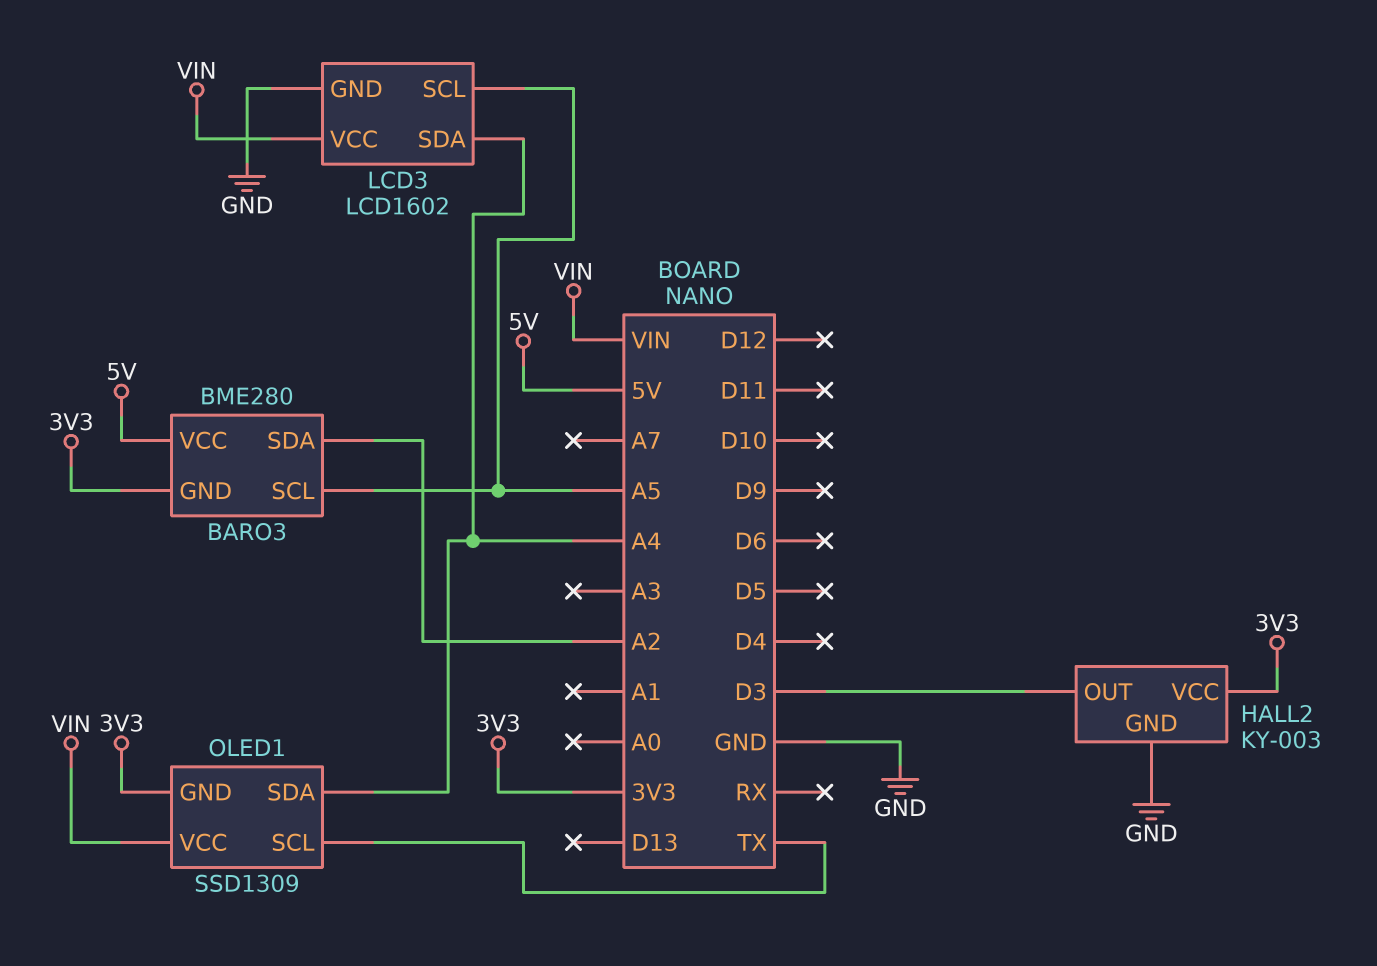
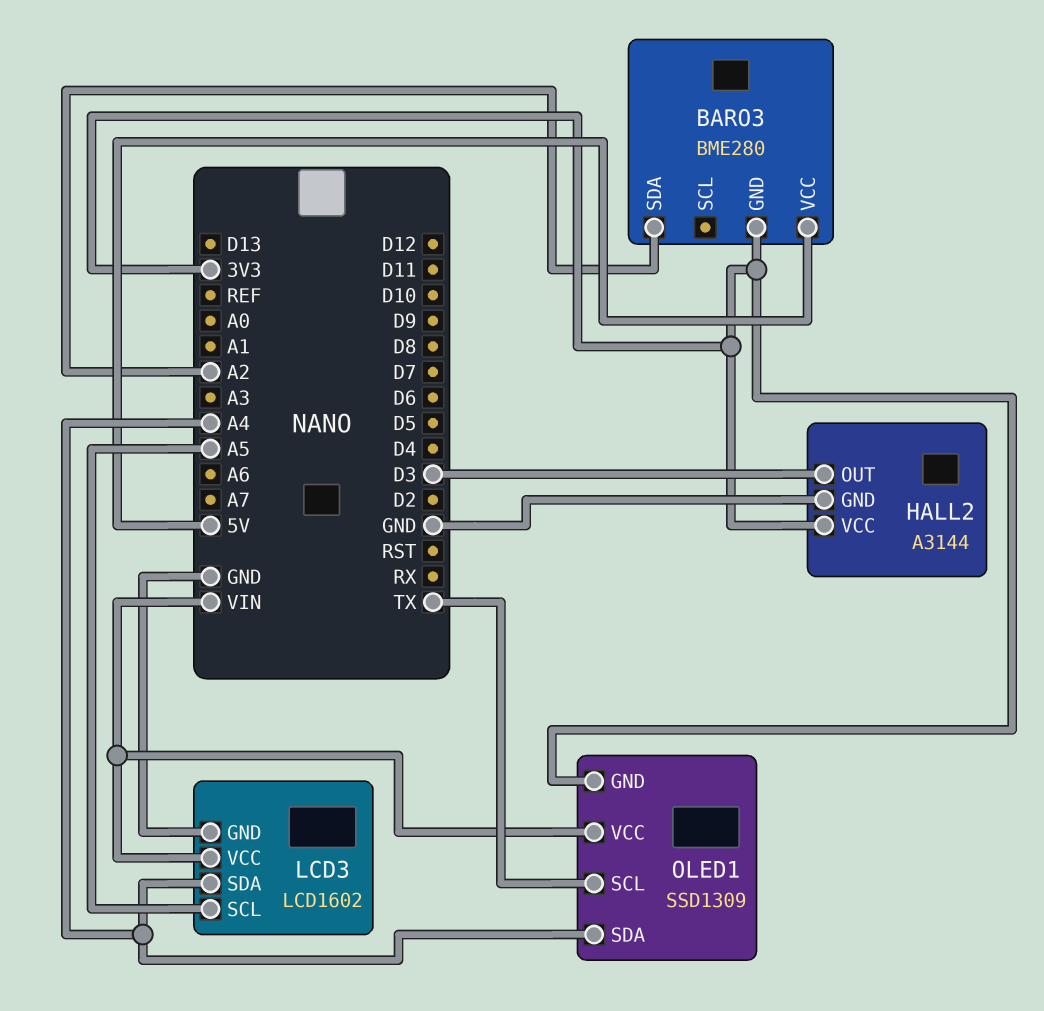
BARO3 pin SCL: A5 -> none
HALL2: KY-003 -> A3144

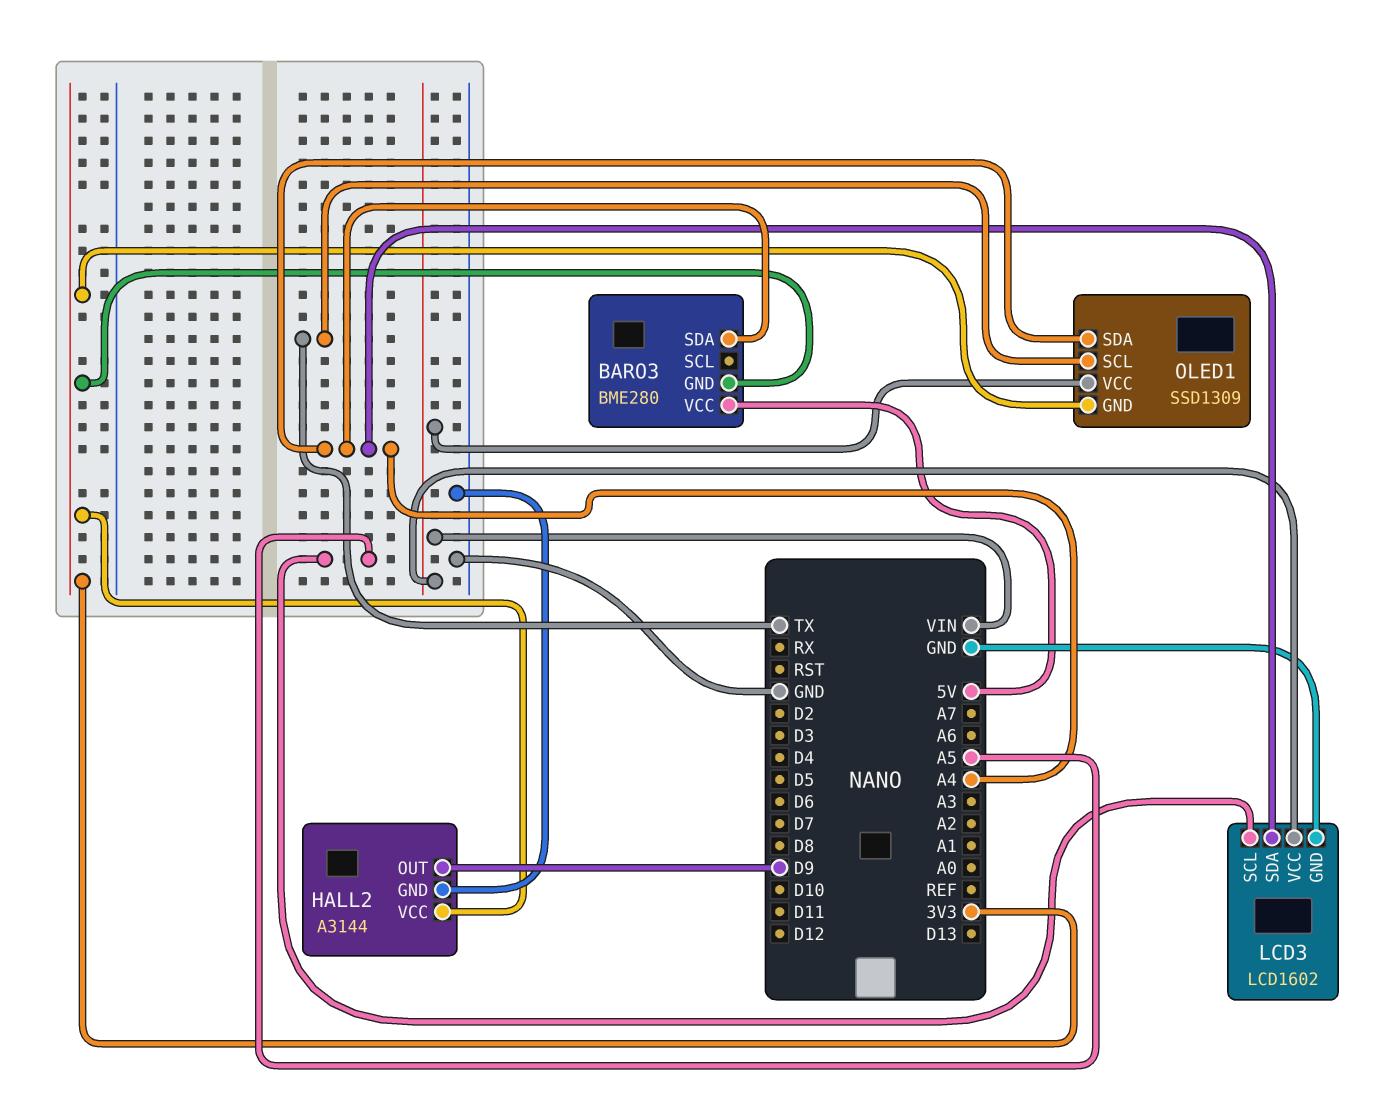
BARO3 pin SDA: A2 -> A4
HALL2 pin OUT: D3 -> D9

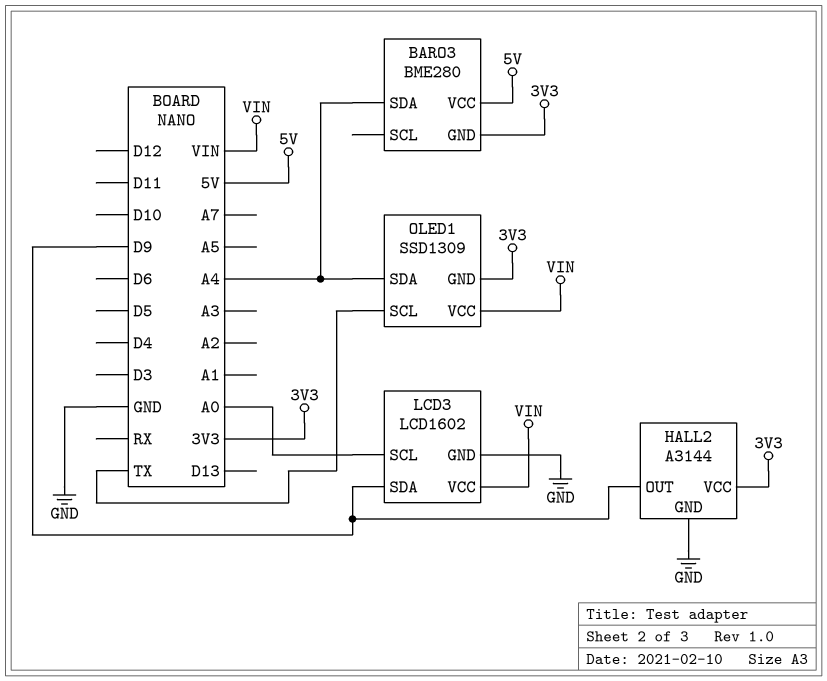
LCD3 pin SCL: A5 -> A0
LCD3 pin SDA: A4 -> D9

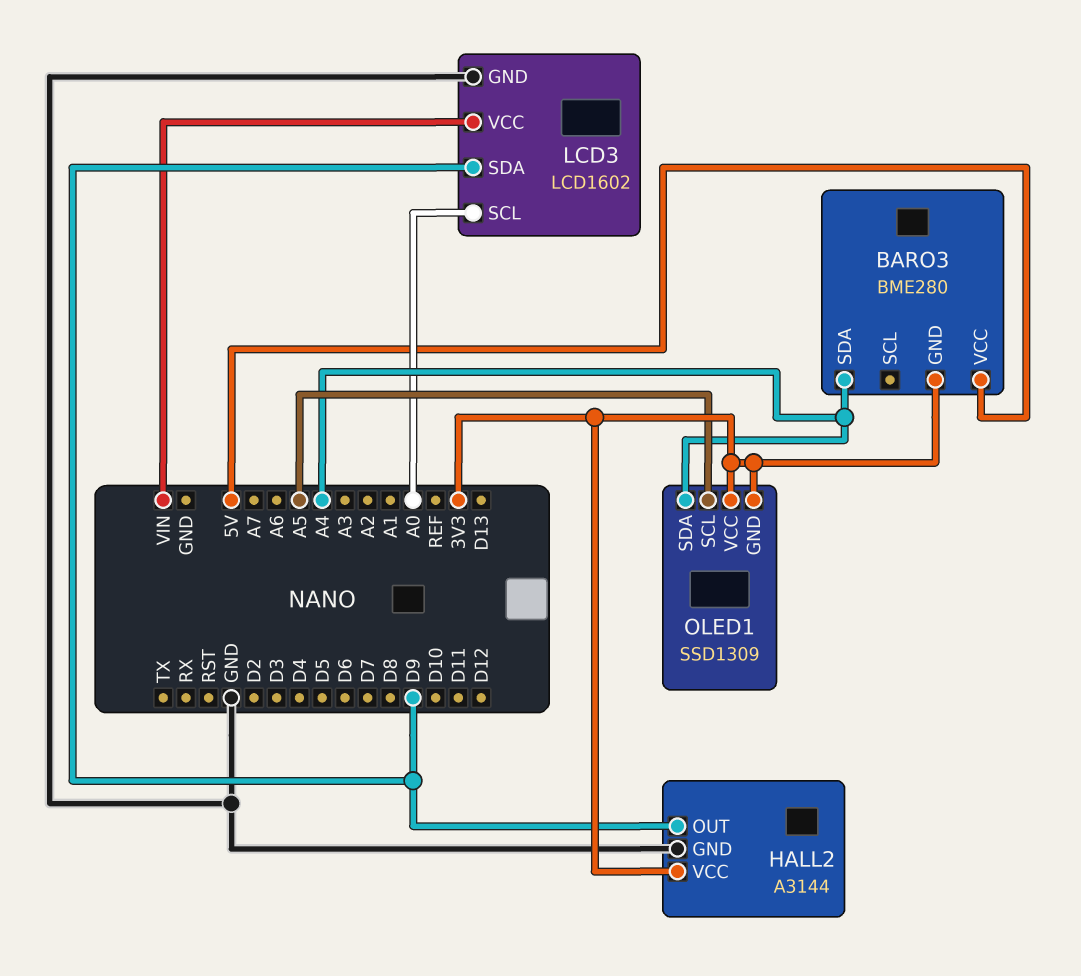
OLED1 pin SCL: TX -> A5
OLED1 pin VCC: VIN -> 3V3

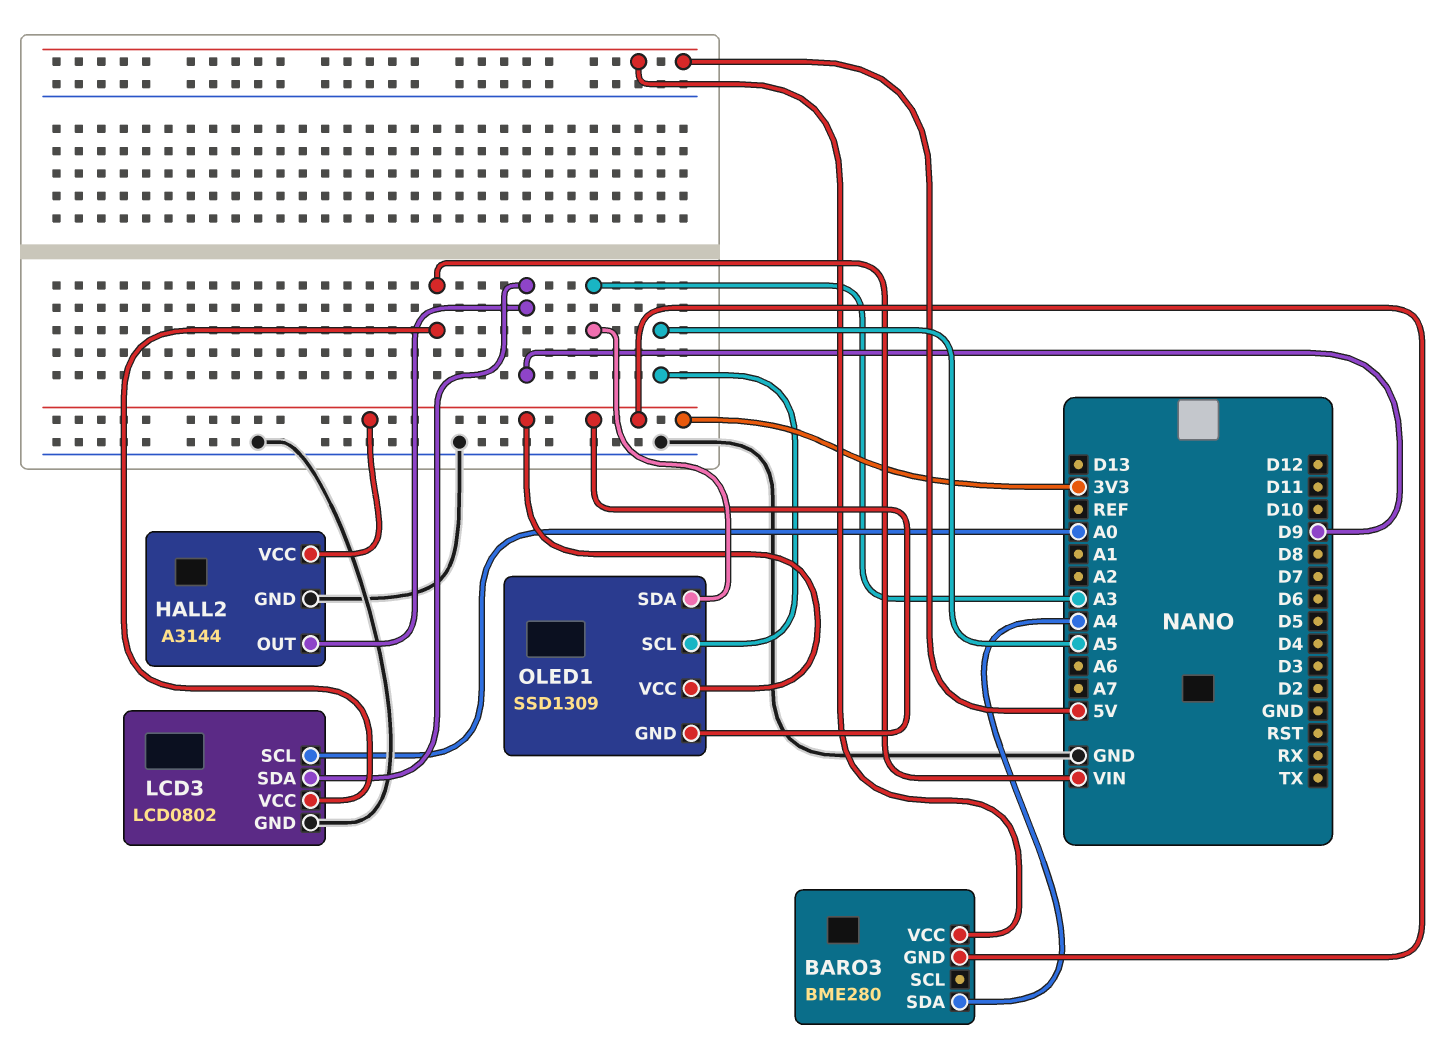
LCD3: LCD1602 -> LCD0802
OLED1 pin SDA: A4 -> A3

